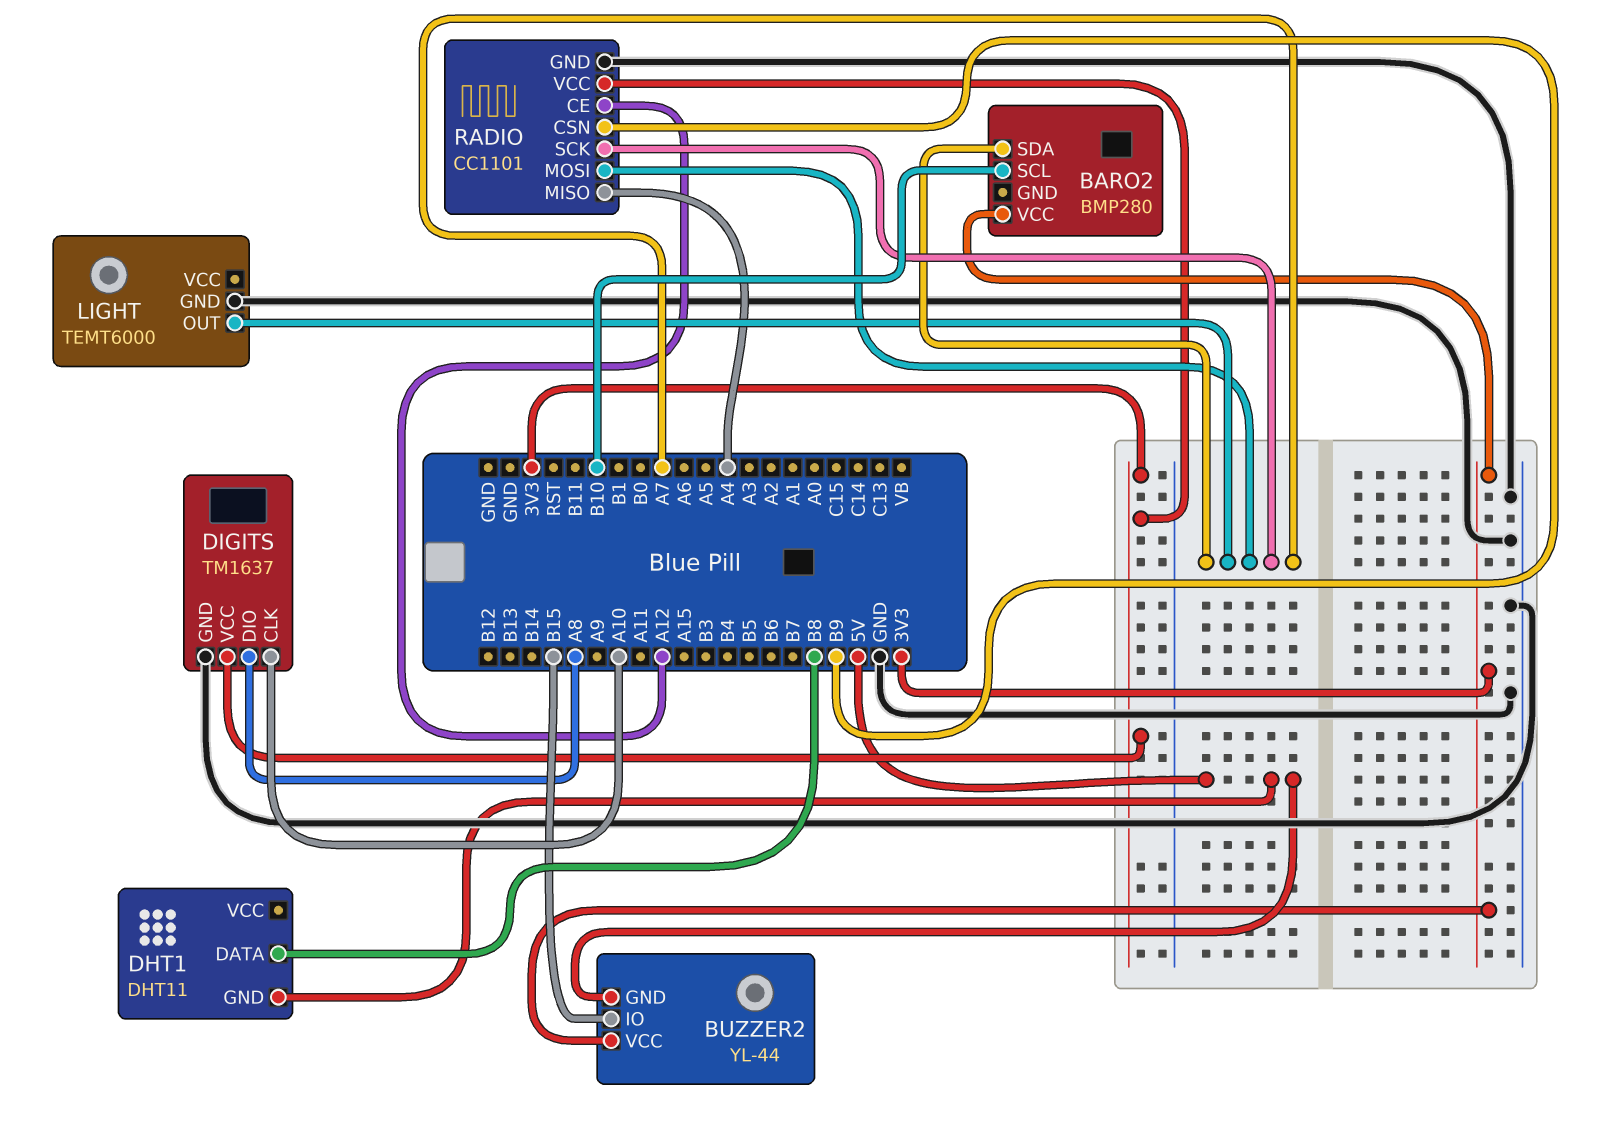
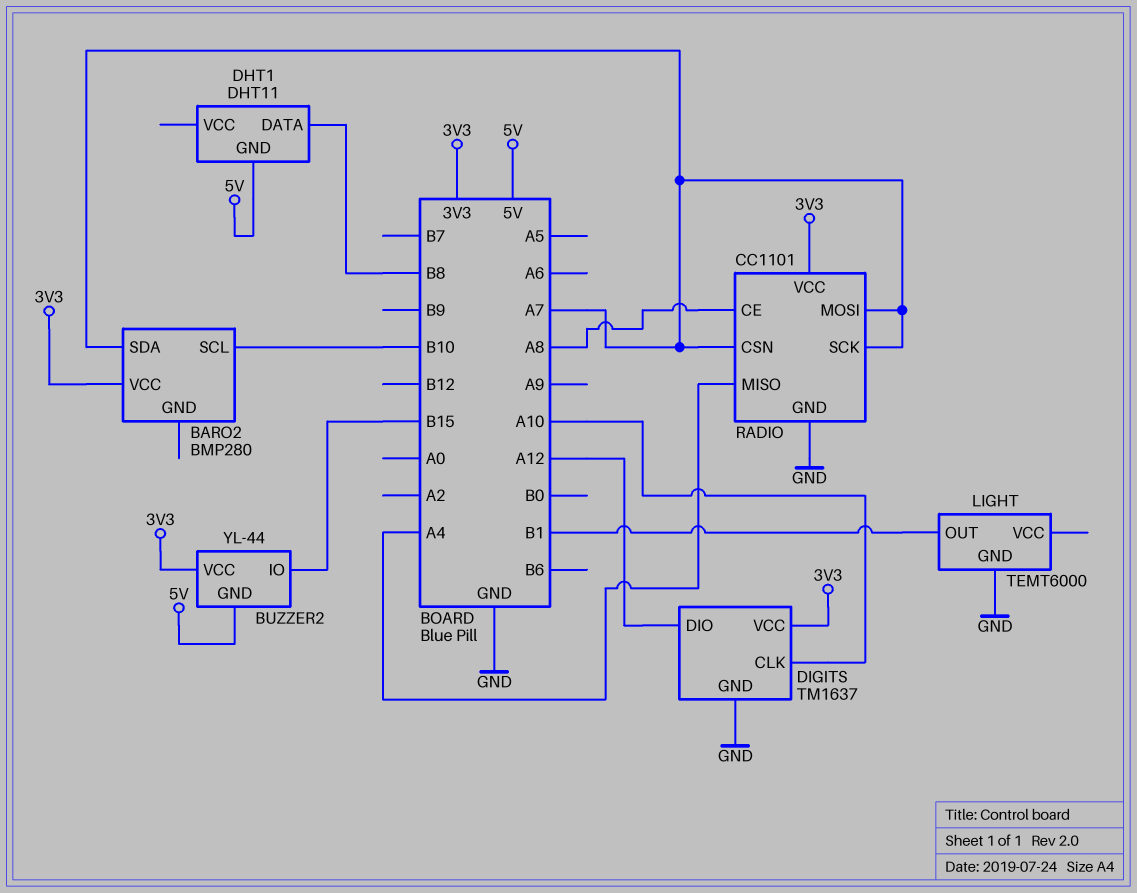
DIGITS pin DIO: A8 -> A12
LIGHT pin OUT: A7 -> B1
RADIO pin CE: A12 -> A8
RADIO pin CSN: B9 -> A7

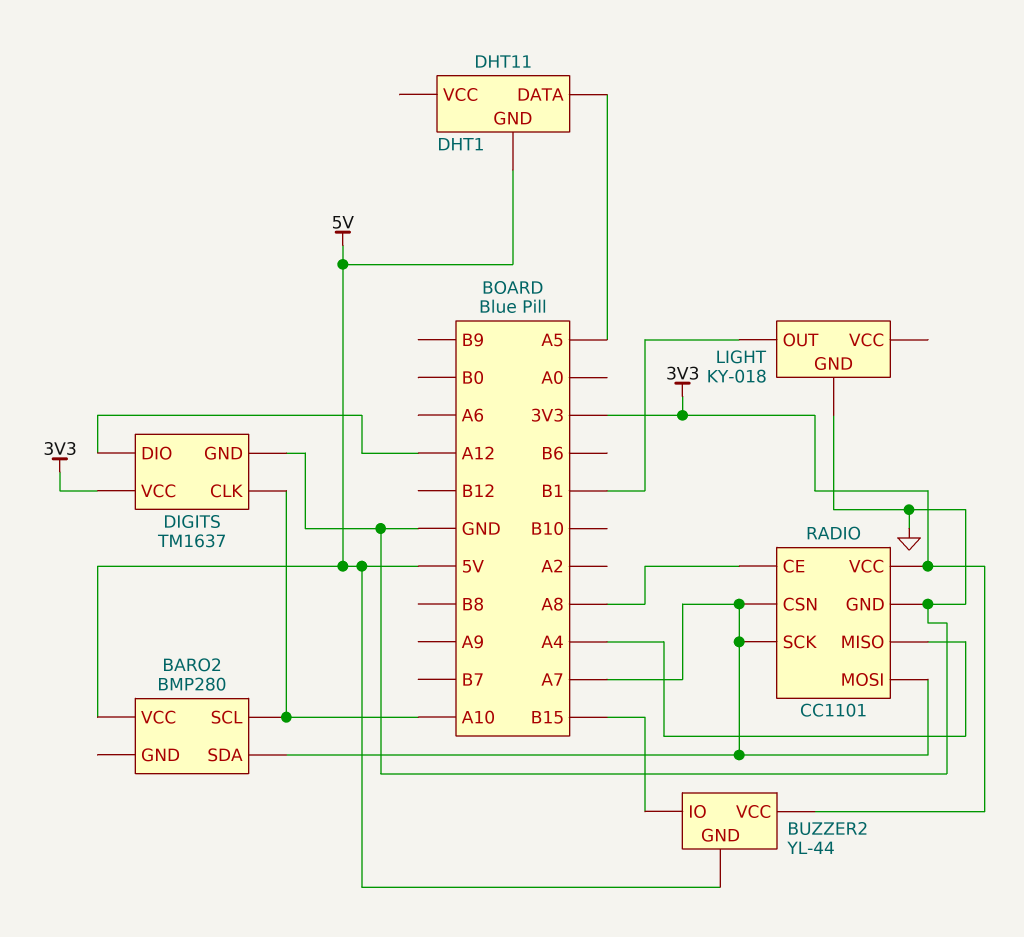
BARO2 pin SCL: B10 -> A10
BARO2 pin VCC: 3V3 -> 5V
DHT1 pin DATA: B8 -> A5
LIGHT: TEMT6000 -> KY-018

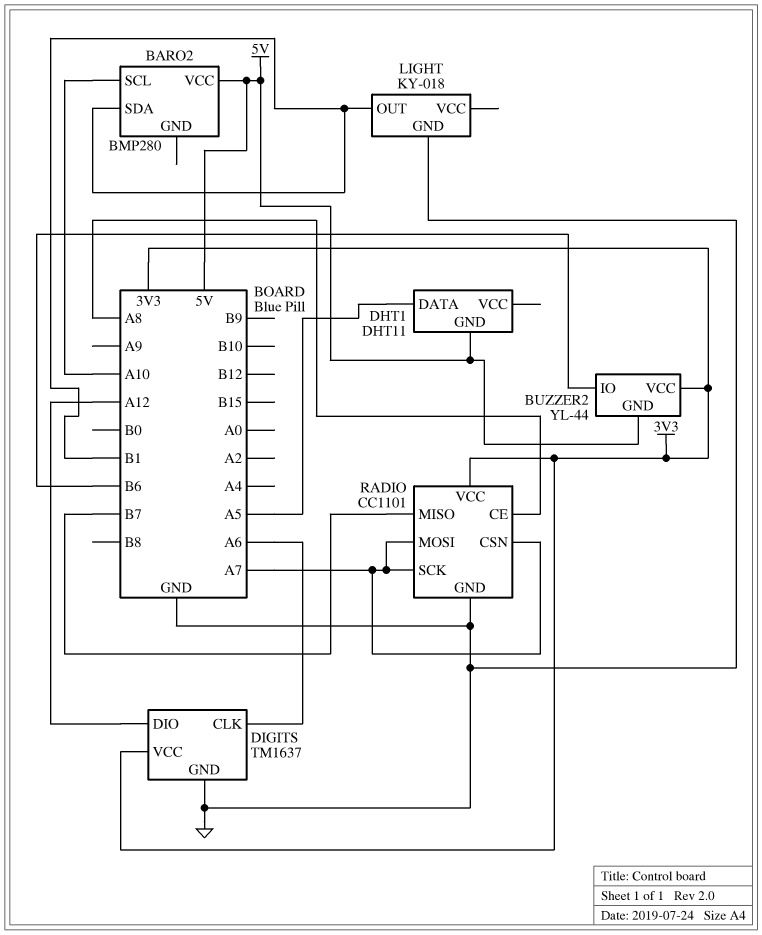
BARO2 pin SDA: A7 -> B1
BUZZER2 pin IO: B15 -> B6
DIGITS pin CLK: A10 -> A6
RADIO pin MISO: A4 -> B7

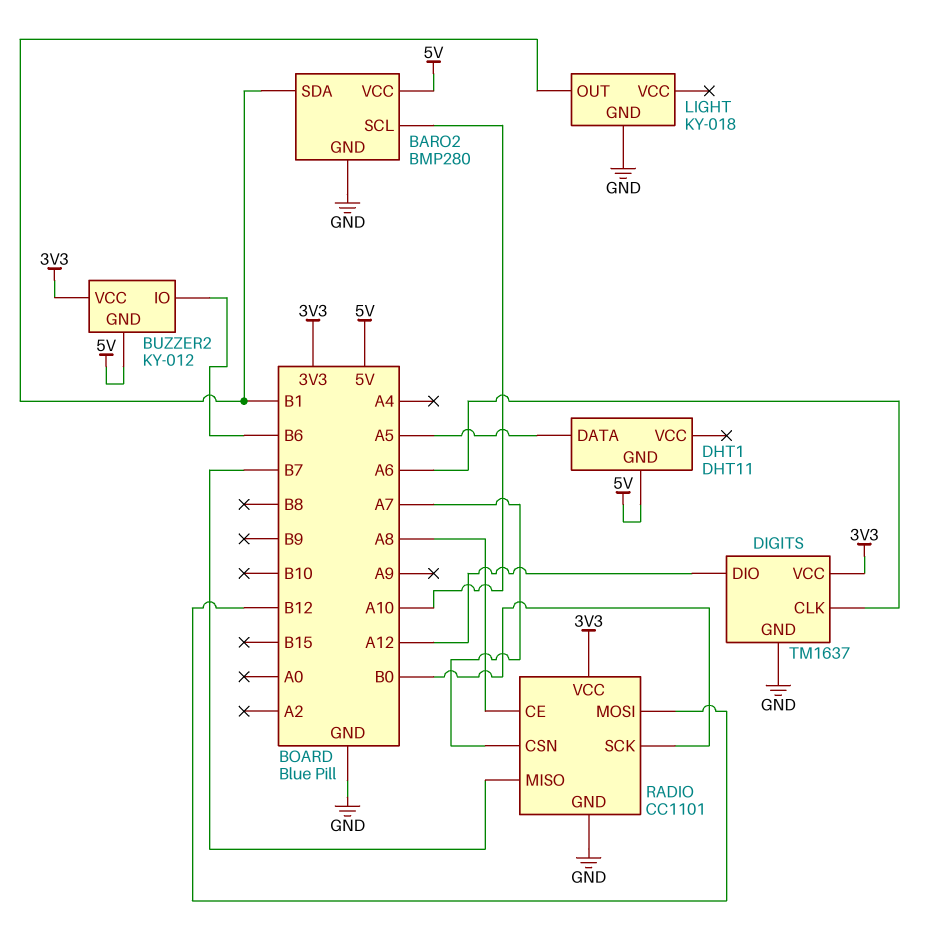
BARO2 pin GND: none -> GND
BUZZER2: YL-44 -> KY-012
RADIO pin MOSI: A7 -> B12
RADIO pin SCK: A7 -> B0

